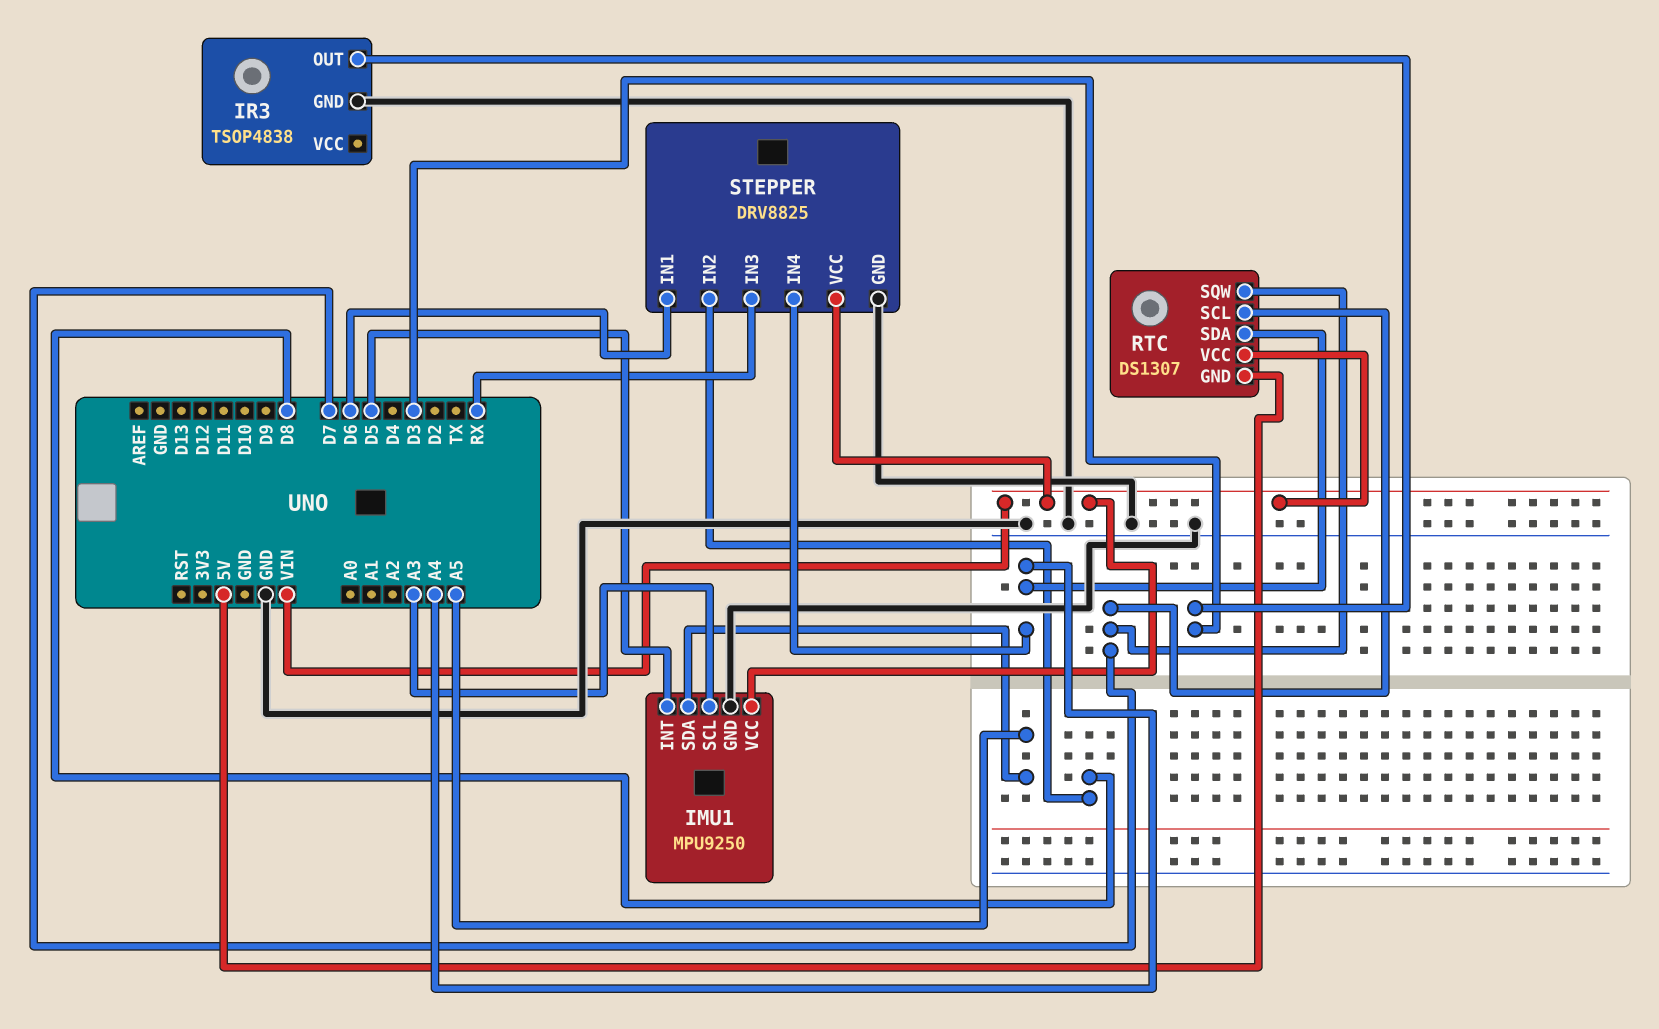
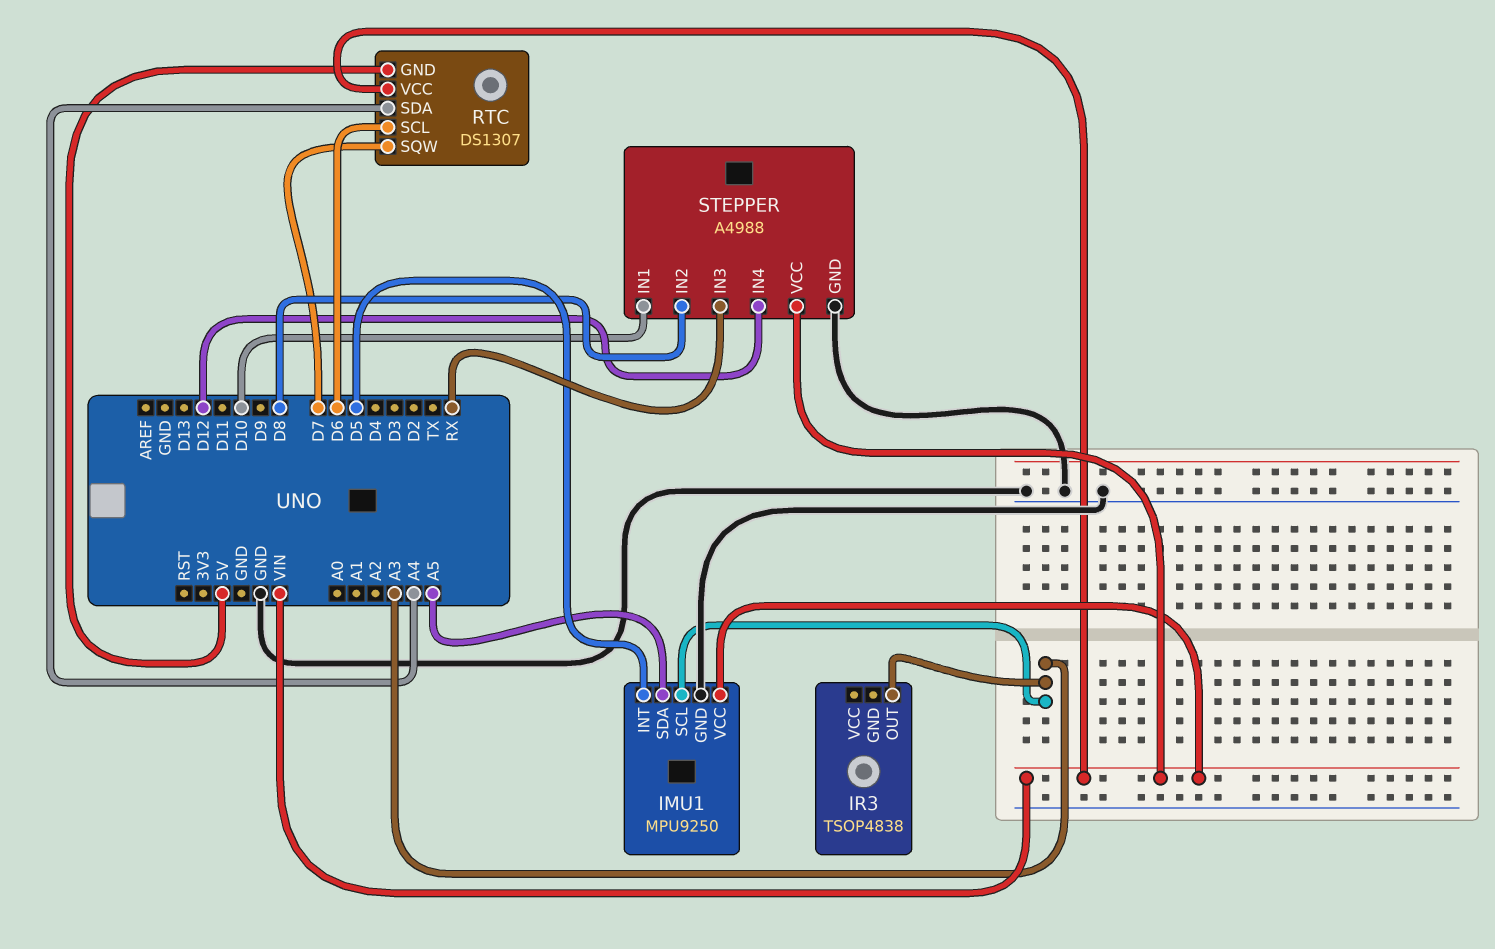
IR3 pin GND: GND -> none
IR3 pin OUT: D3 -> A3
RTC pin SCL: D7 -> D6
STEPPER: DRV8825 -> A4988
STEPPER pin IN1: D6 -> D10
STEPPER pin IN4: A4 -> D12

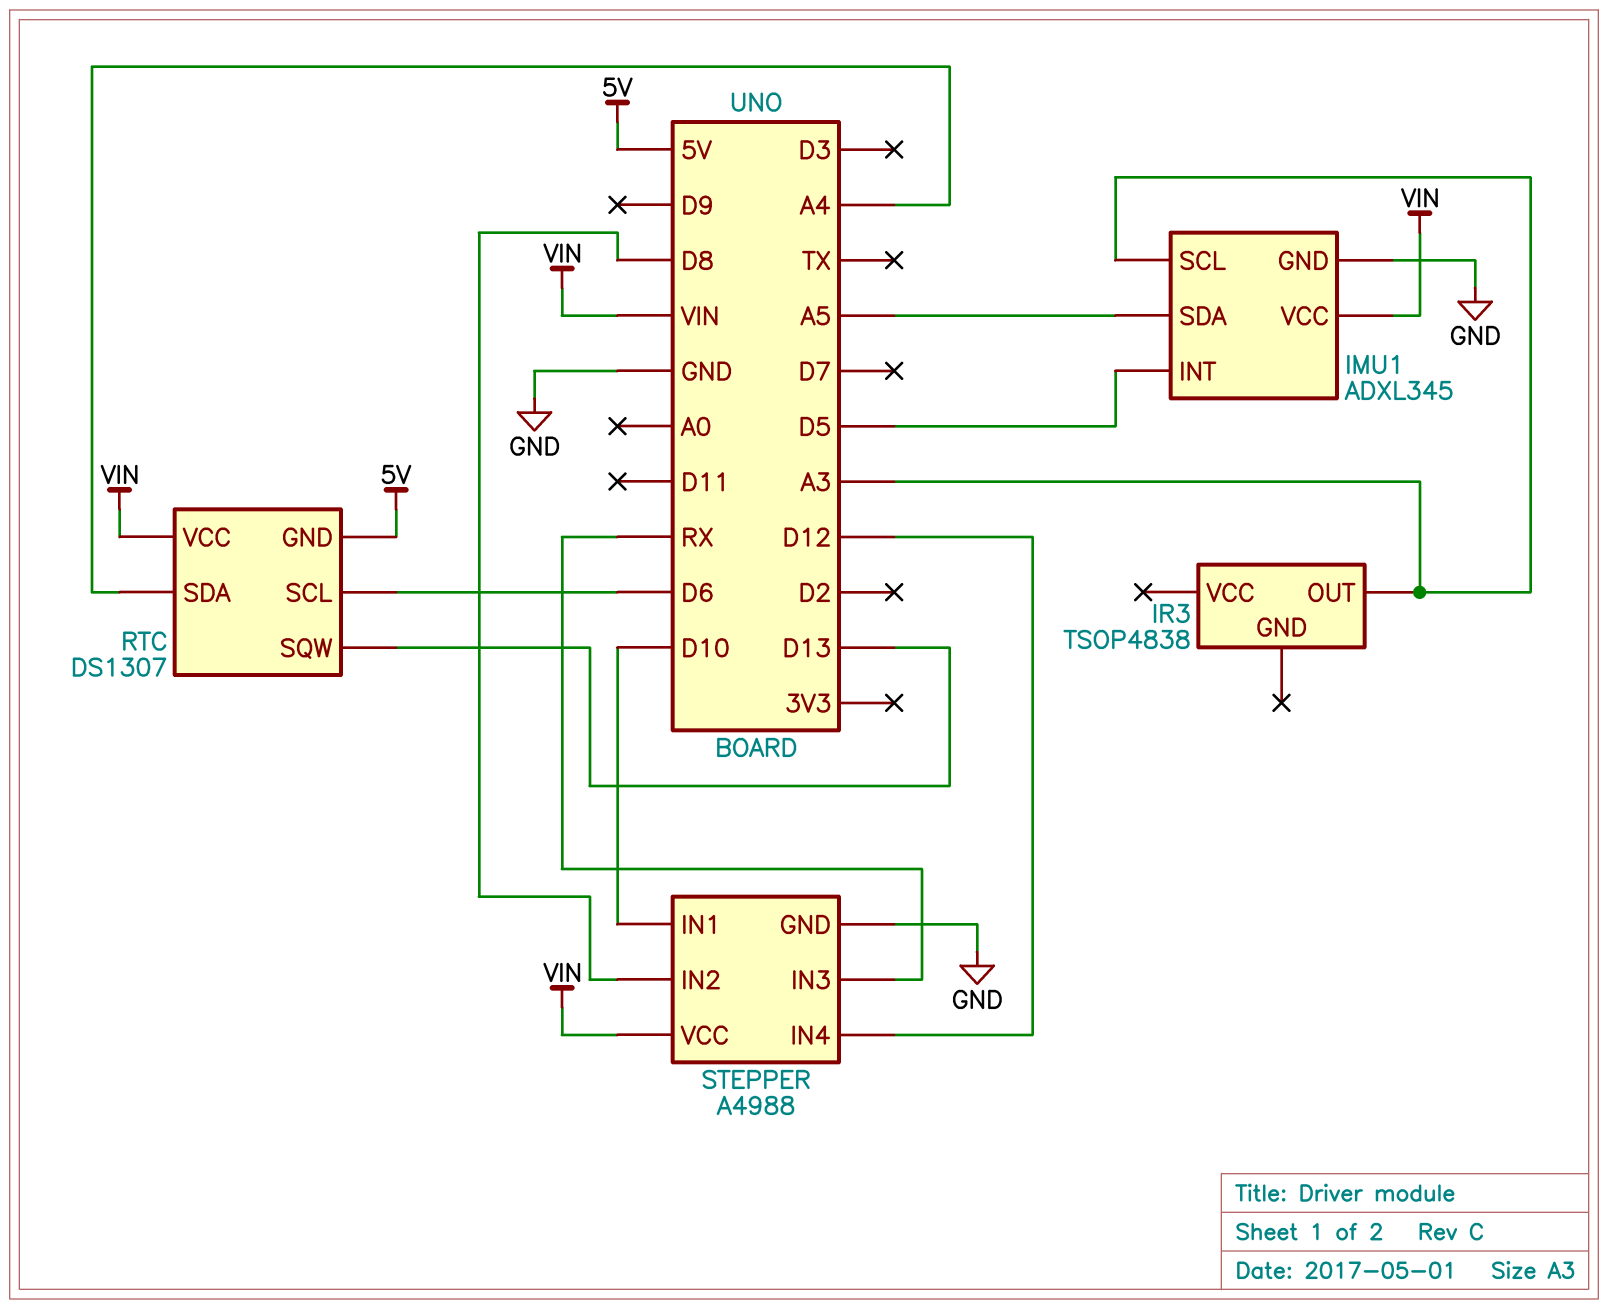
IMU1: MPU9250 -> ADXL345
RTC pin SQW: D7 -> D13

